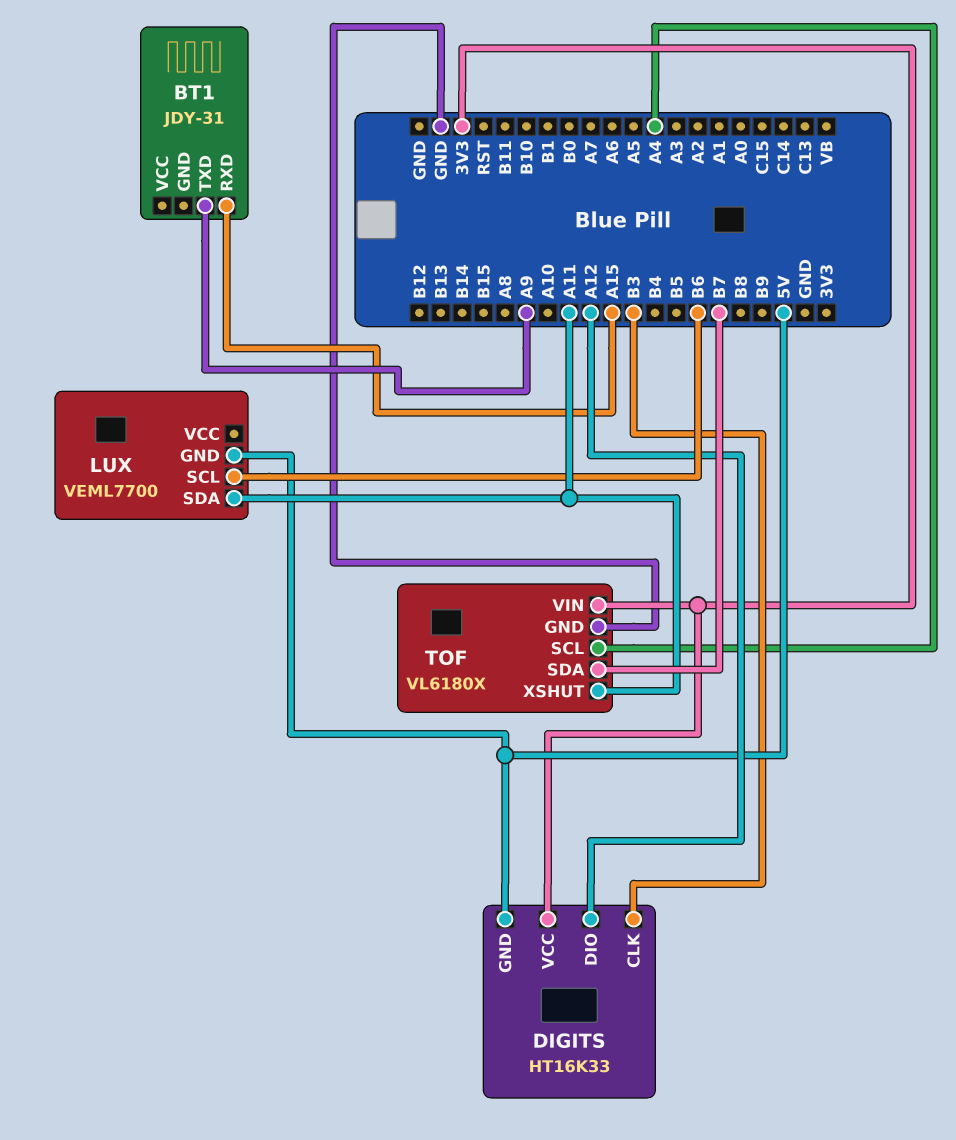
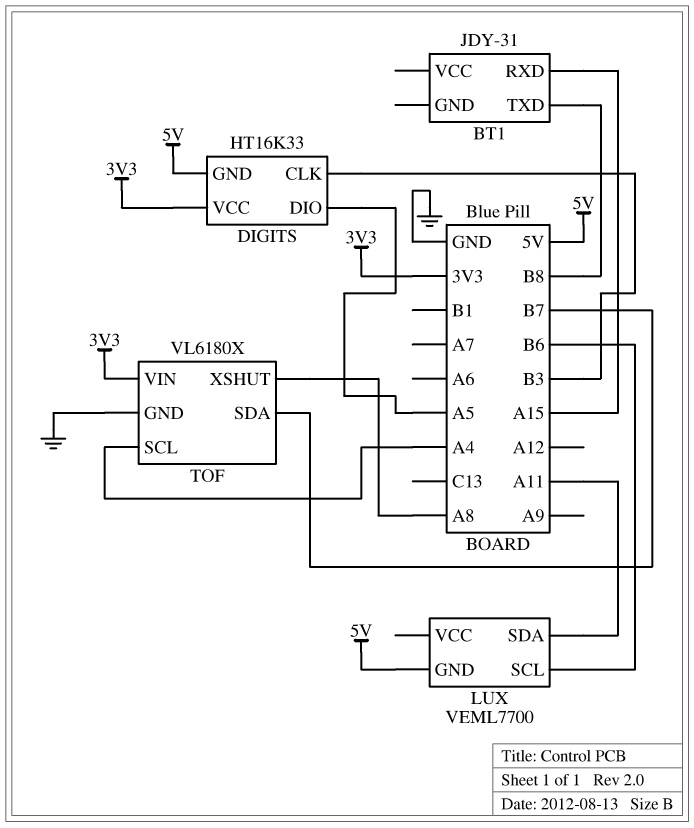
BT1 pin TXD: A9 -> B8
DIGITS pin DIO: A12 -> A5
TOF pin XSHUT: A11 -> A8

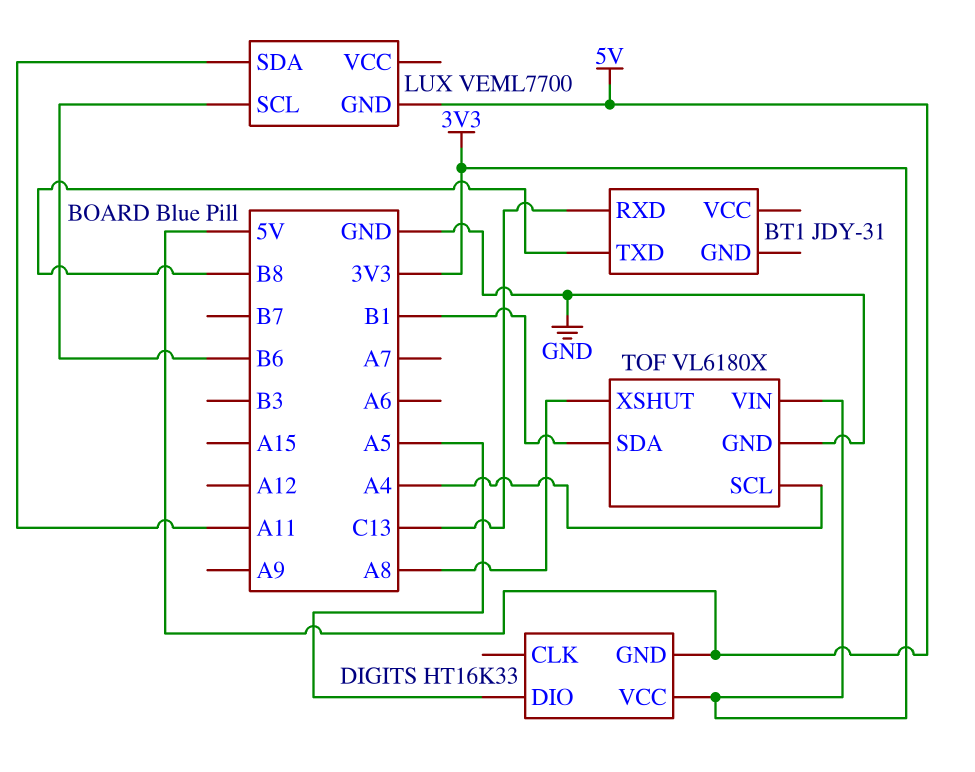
BT1 pin RXD: A15 -> C13
DIGITS pin CLK: B3 -> none
TOF pin SDA: B7 -> B1

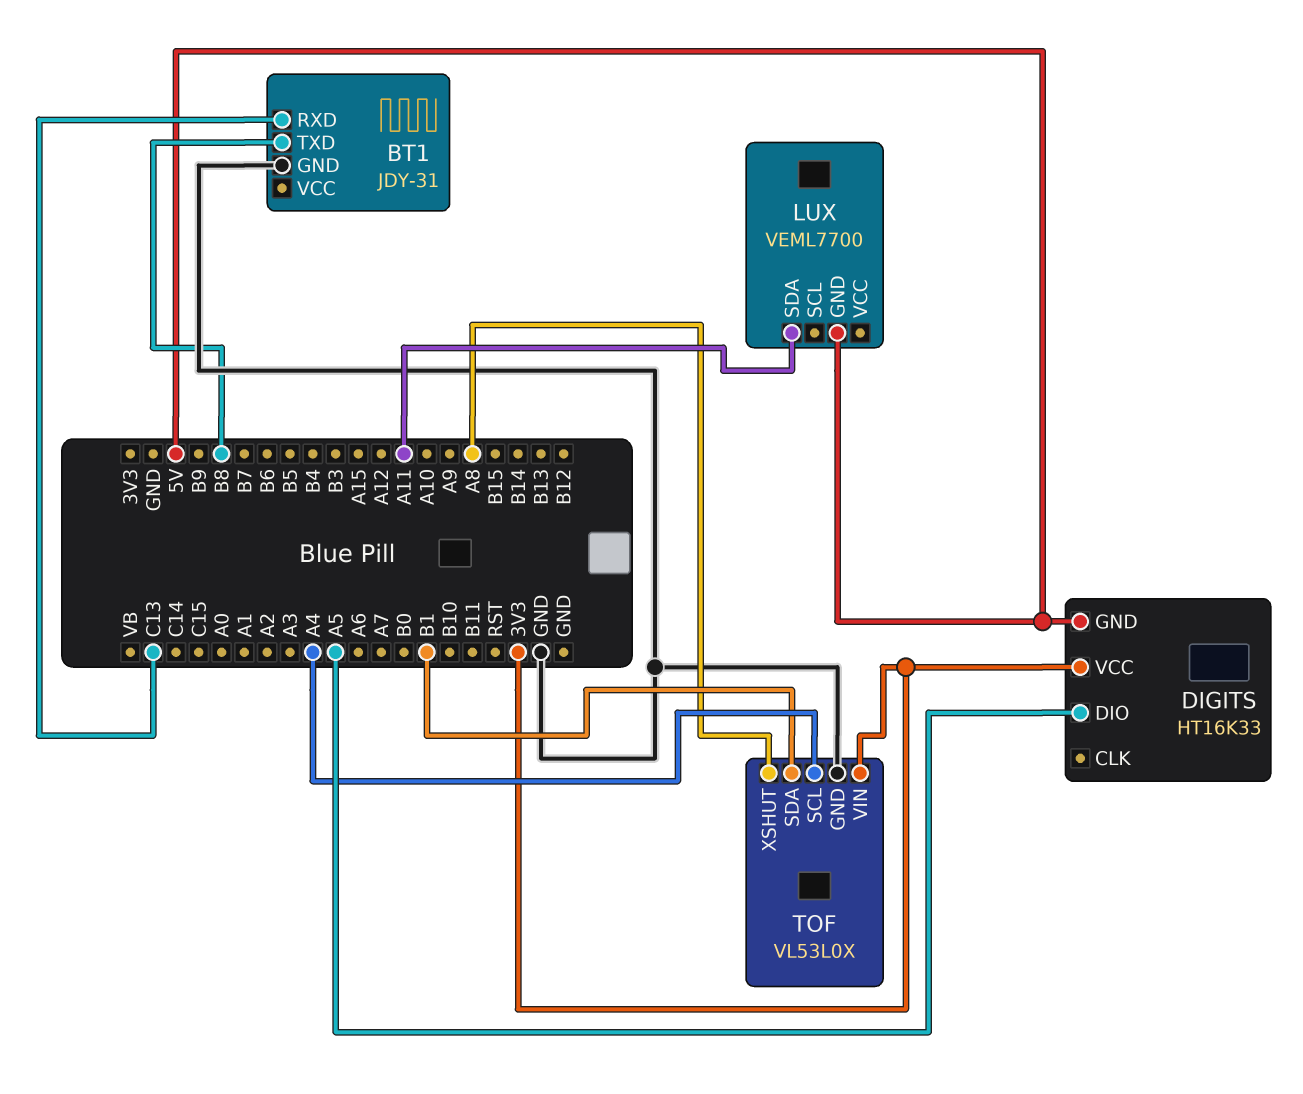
BT1 pin GND: none -> GND
LUX pin SCL: B6 -> none
TOF: VL6180X -> VL53L0X

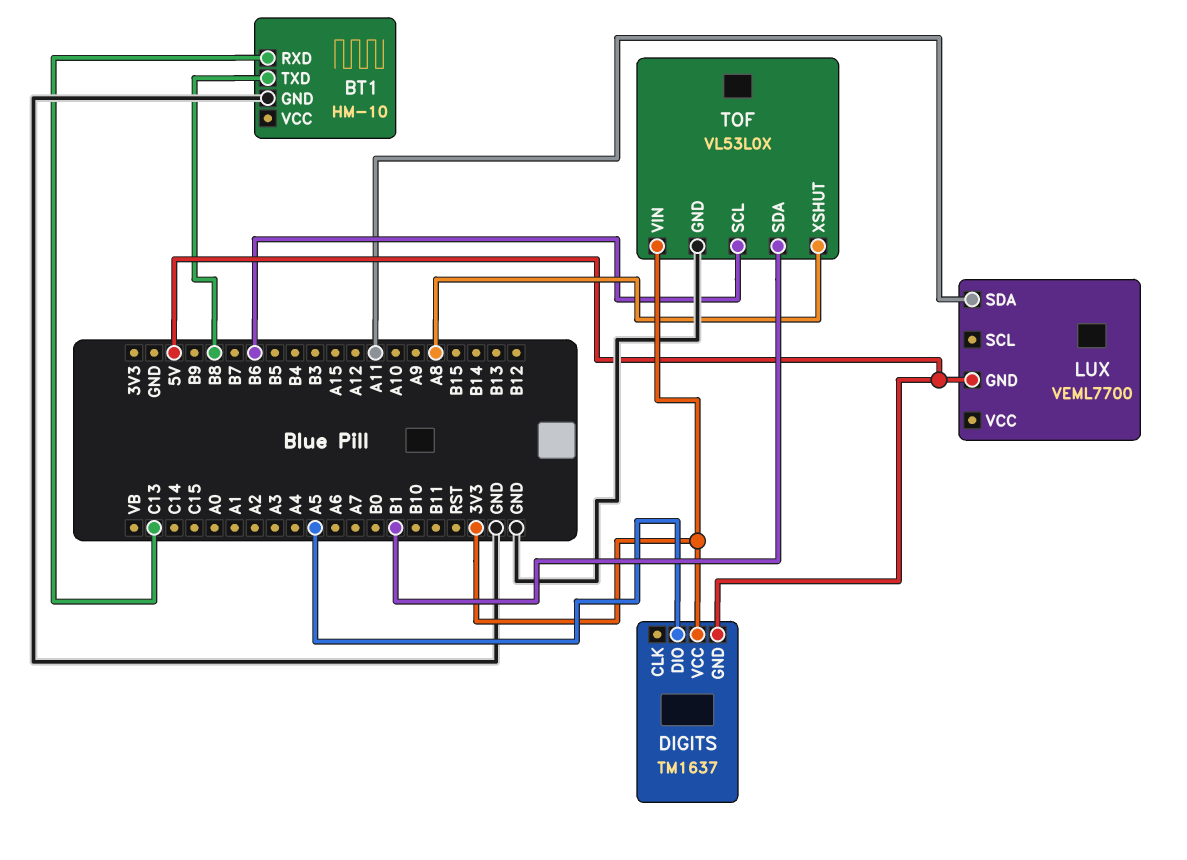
BT1: JDY-31 -> HM-10
DIGITS: HT16K33 -> TM1637
TOF pin SCL: A4 -> B6

